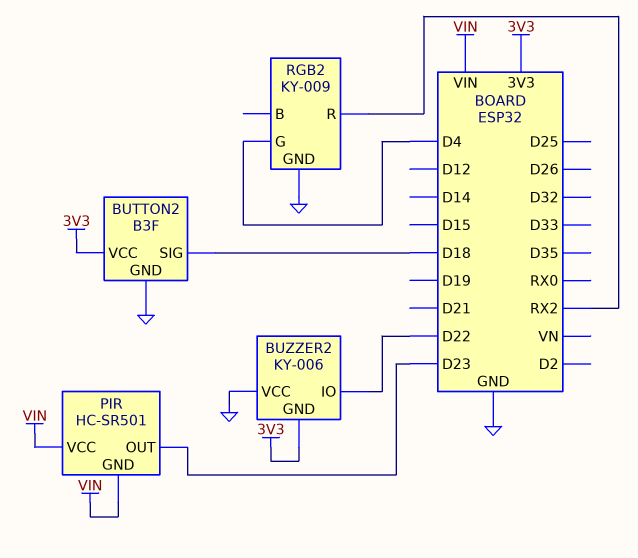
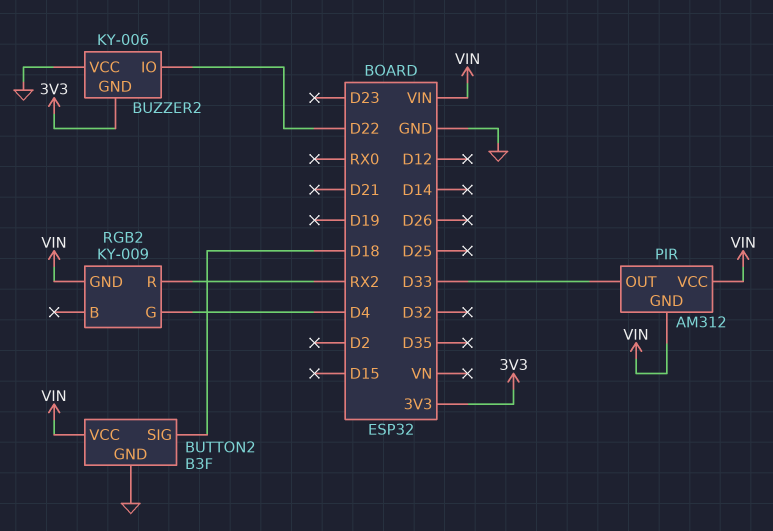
BUTTON2 pin VCC: 3V3 -> VIN
PIR: HC-SR501 -> AM312
PIR pin OUT: D23 -> D33
RGB2 pin GND: GND -> VIN

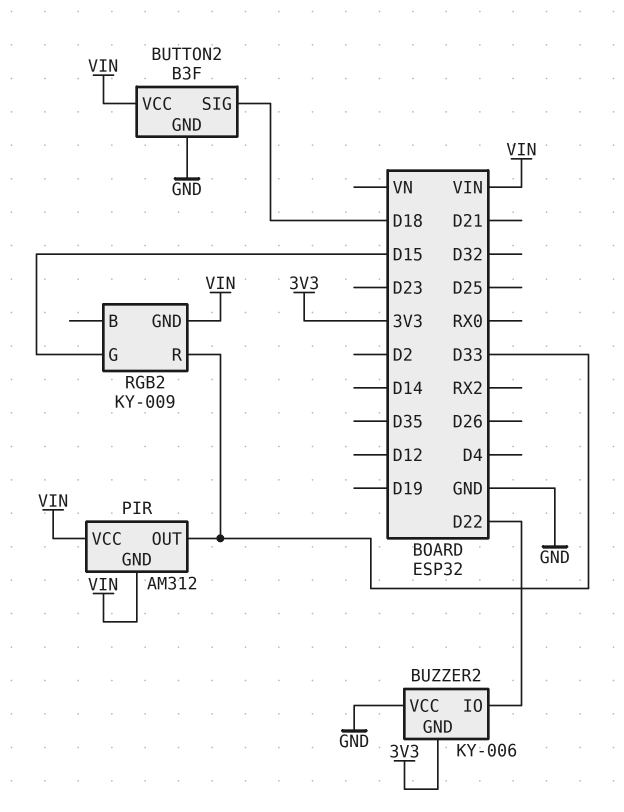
RGB2 pin G: D4 -> D15
RGB2 pin R: RX2 -> D33

